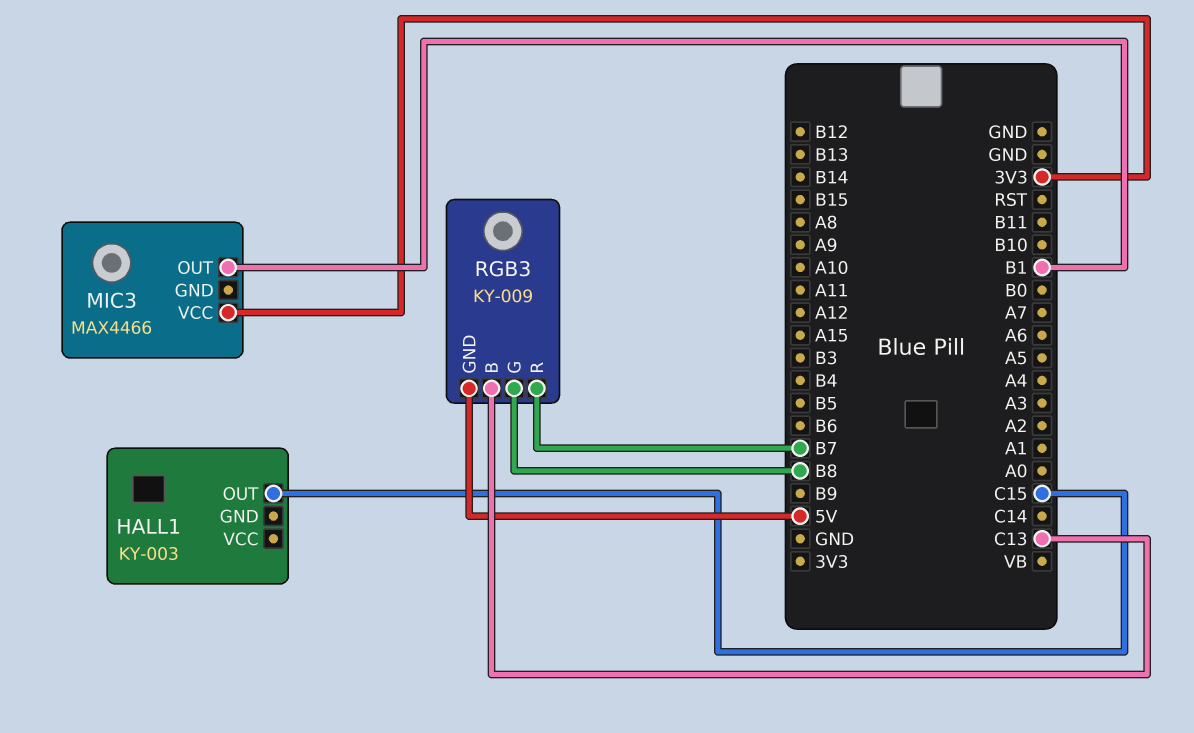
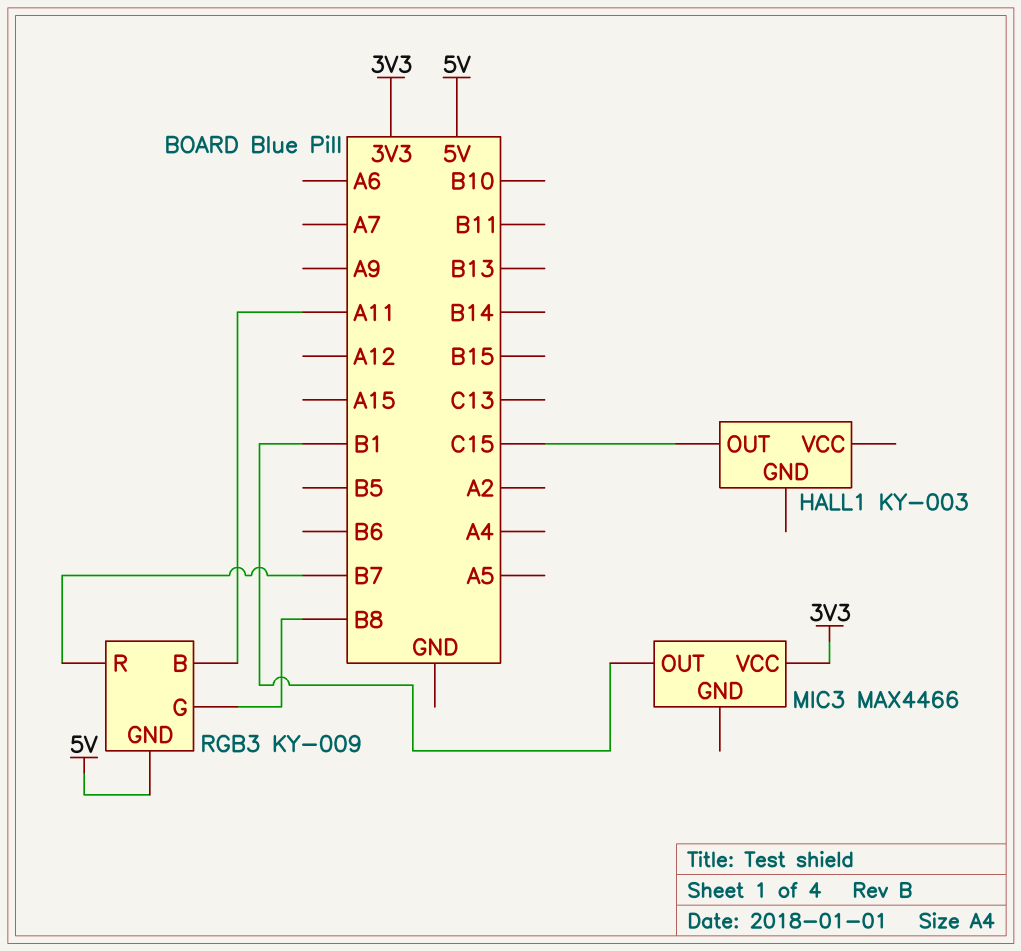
RGB3 pin B: C13 -> A11

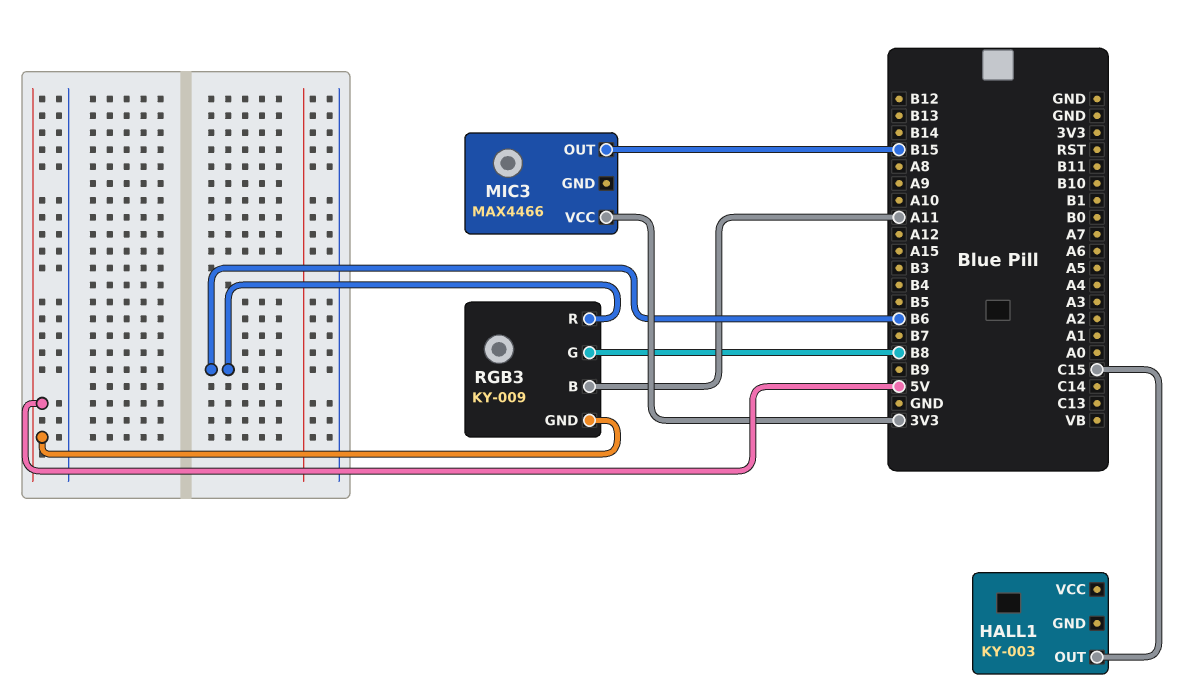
MIC3 pin OUT: B1 -> B15
RGB3 pin R: B7 -> B6

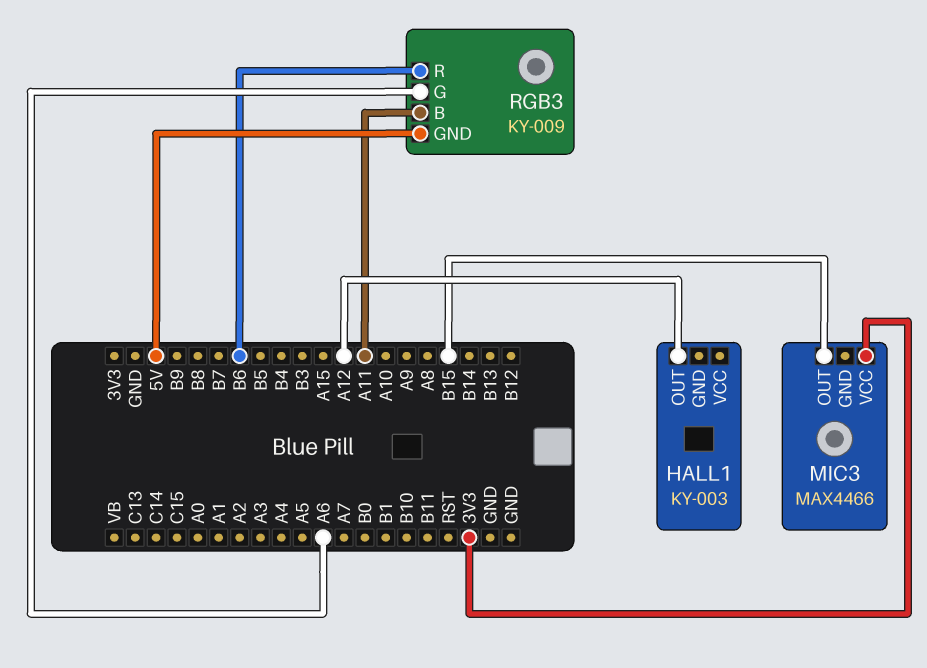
HALL1 pin OUT: C15 -> A12
RGB3 pin G: B8 -> A6

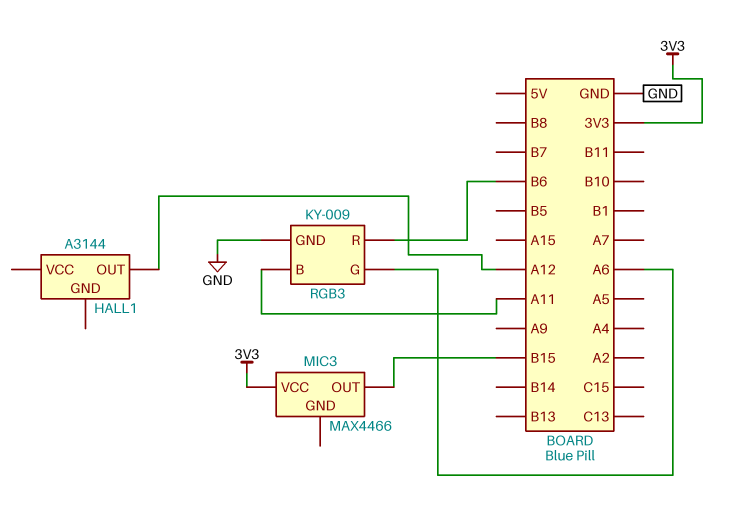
HALL1: KY-003 -> A3144
RGB3 pin GND: 5V -> GND

